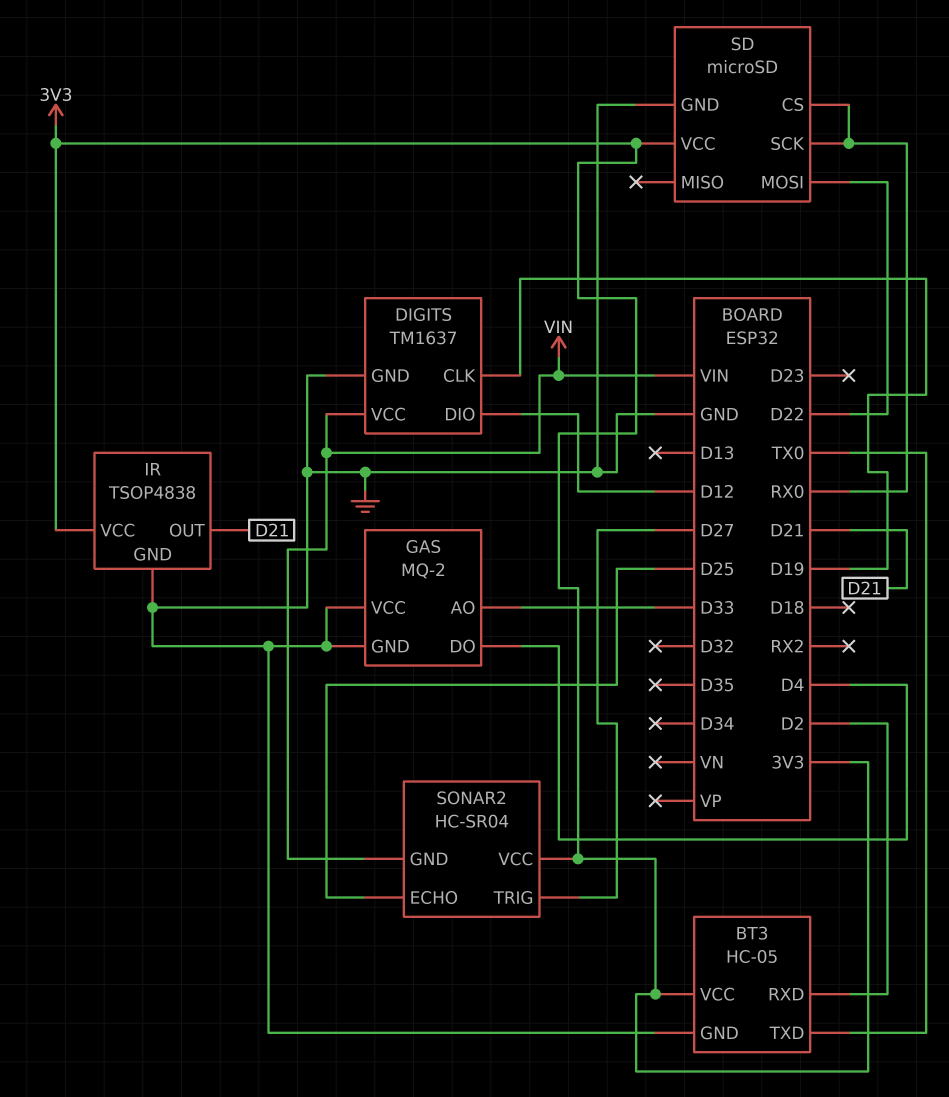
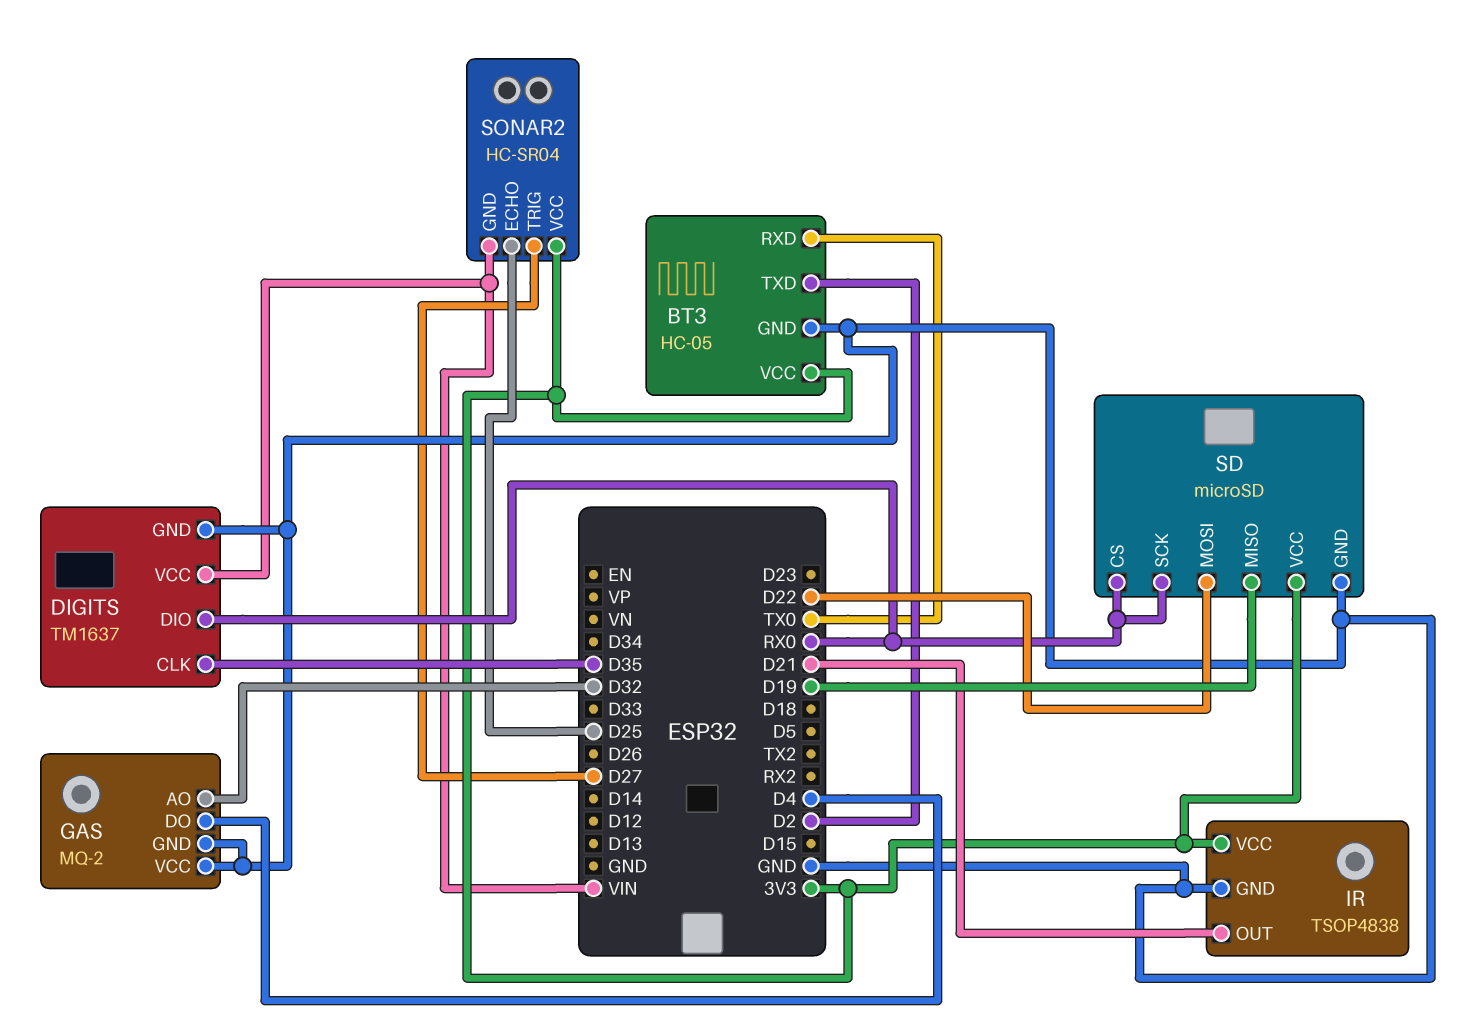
BT3 pin RXD: D2 -> TX0
BT3 pin TXD: TX0 -> D2
DIGITS pin CLK: D19 -> D35
DIGITS pin DIO: D12 -> RX0
GAS pin AO: D33 -> D32
SD pin MISO: none -> D19

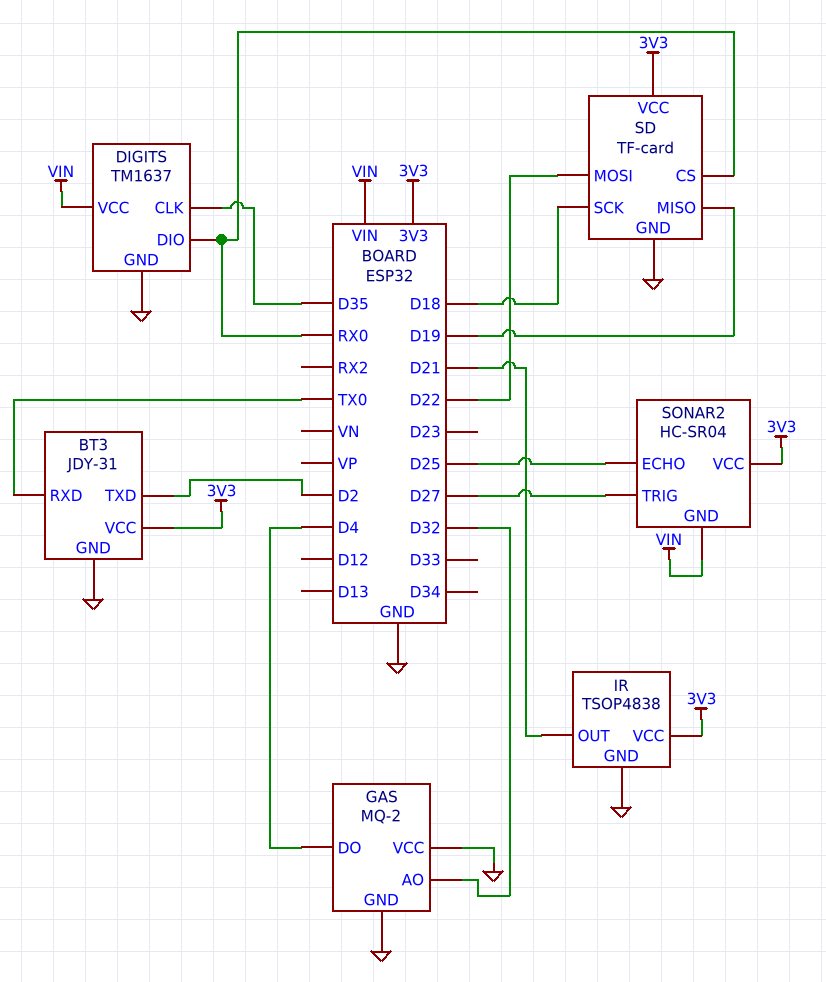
BT3: HC-05 -> JDY-31
SD: microSD -> TF-card
SD pin SCK: RX0 -> D18

